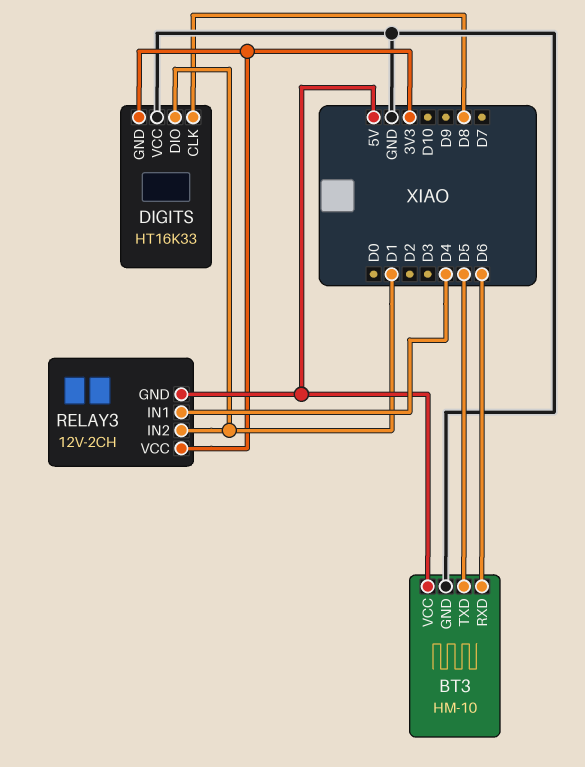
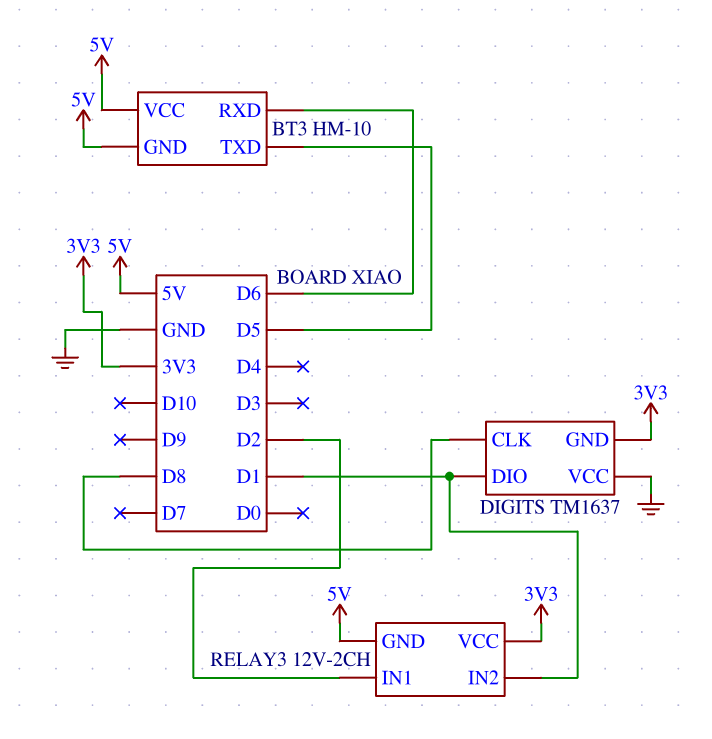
BT3 pin GND: GND -> 5V
DIGITS: HT16K33 -> TM1637
RELAY3 pin IN1: D4 -> D2

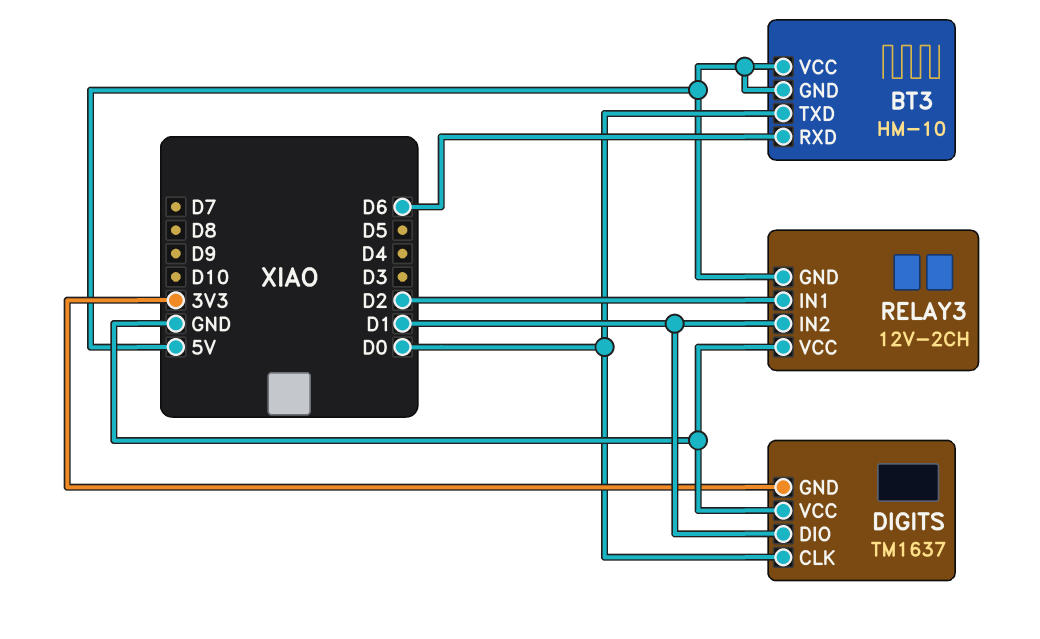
BT3 pin TXD: D5 -> D0
DIGITS pin CLK: D8 -> D0
RELAY3 pin VCC: 3V3 -> GND

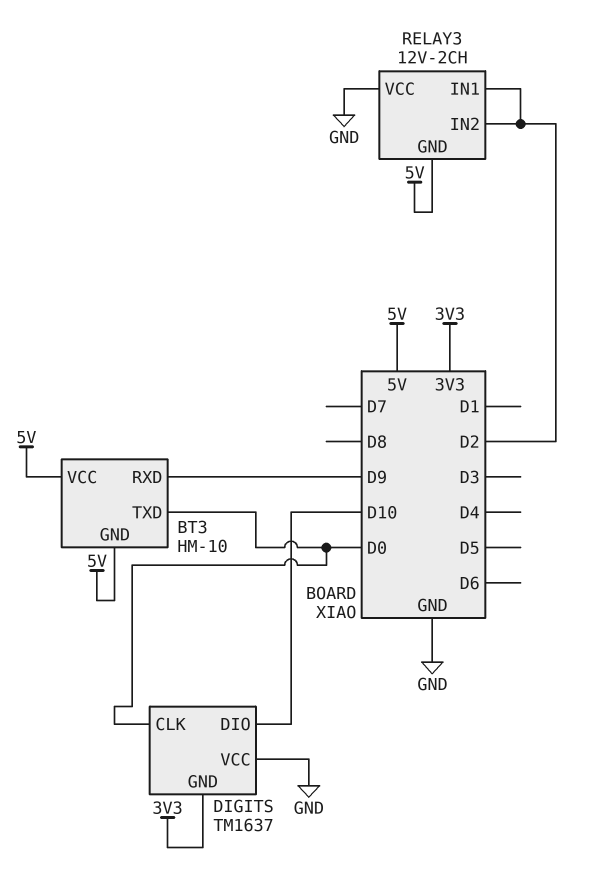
BT3 pin RXD: D6 -> D9
DIGITS pin DIO: D1 -> D10
RELAY3 pin IN2: D1 -> D2

